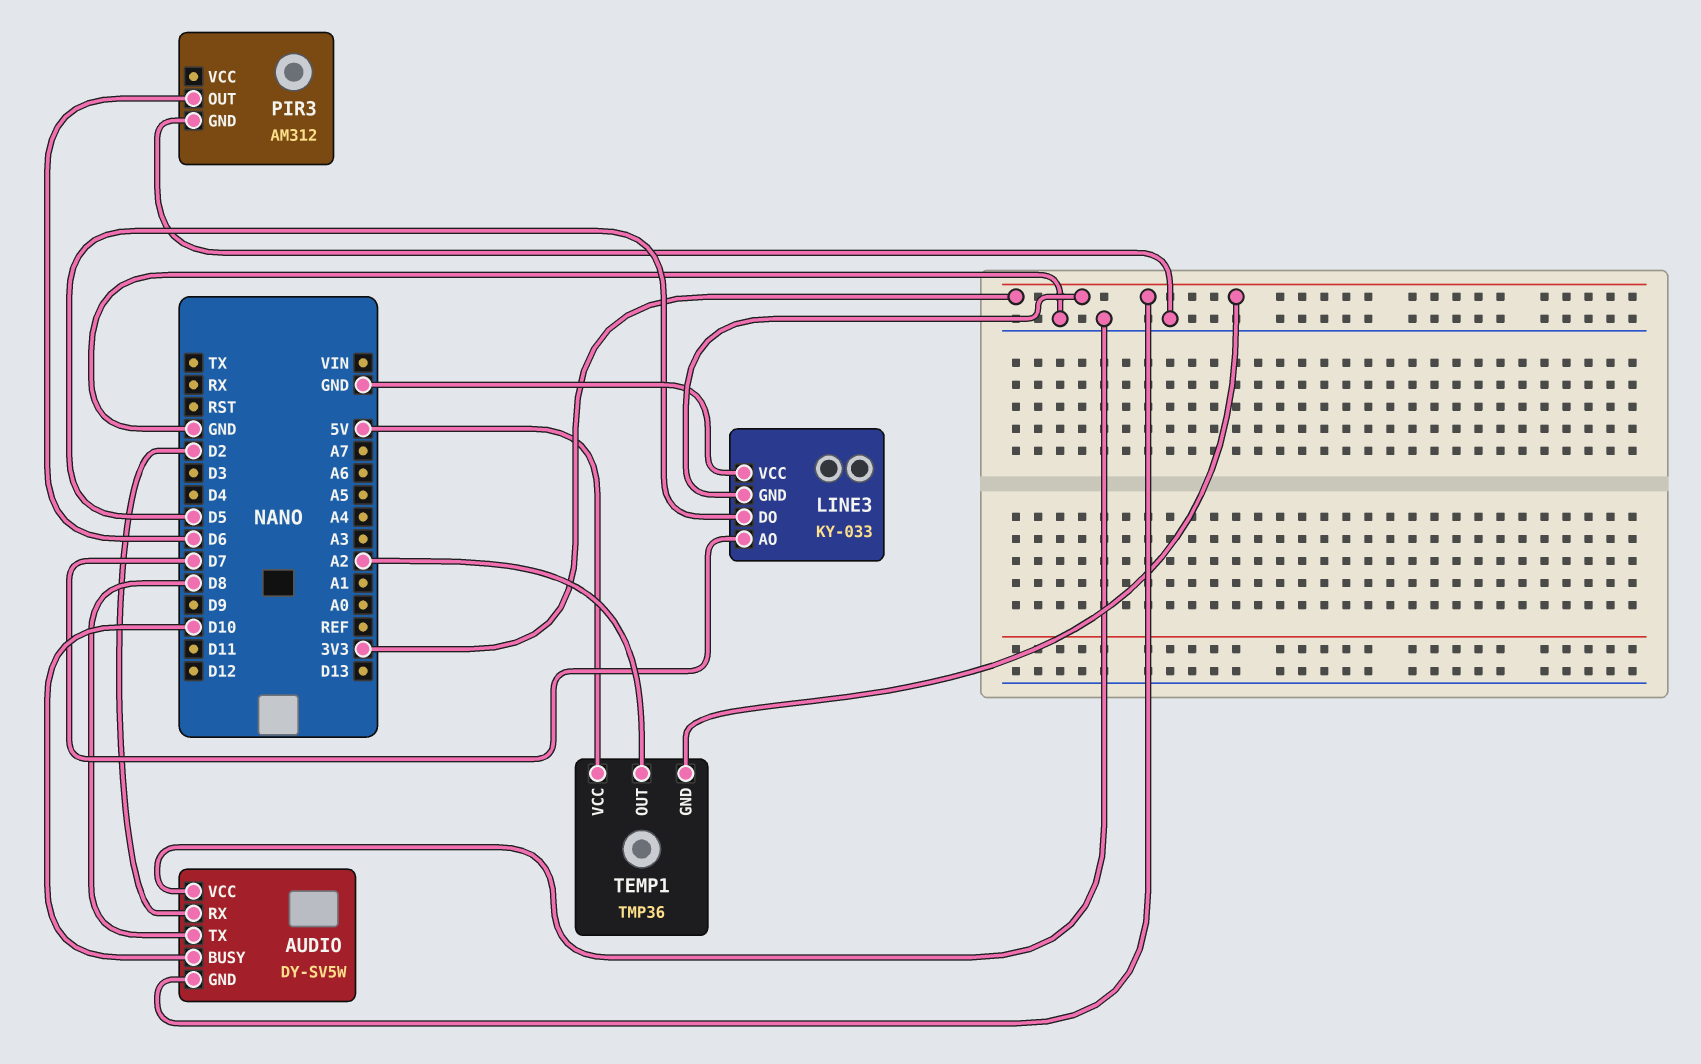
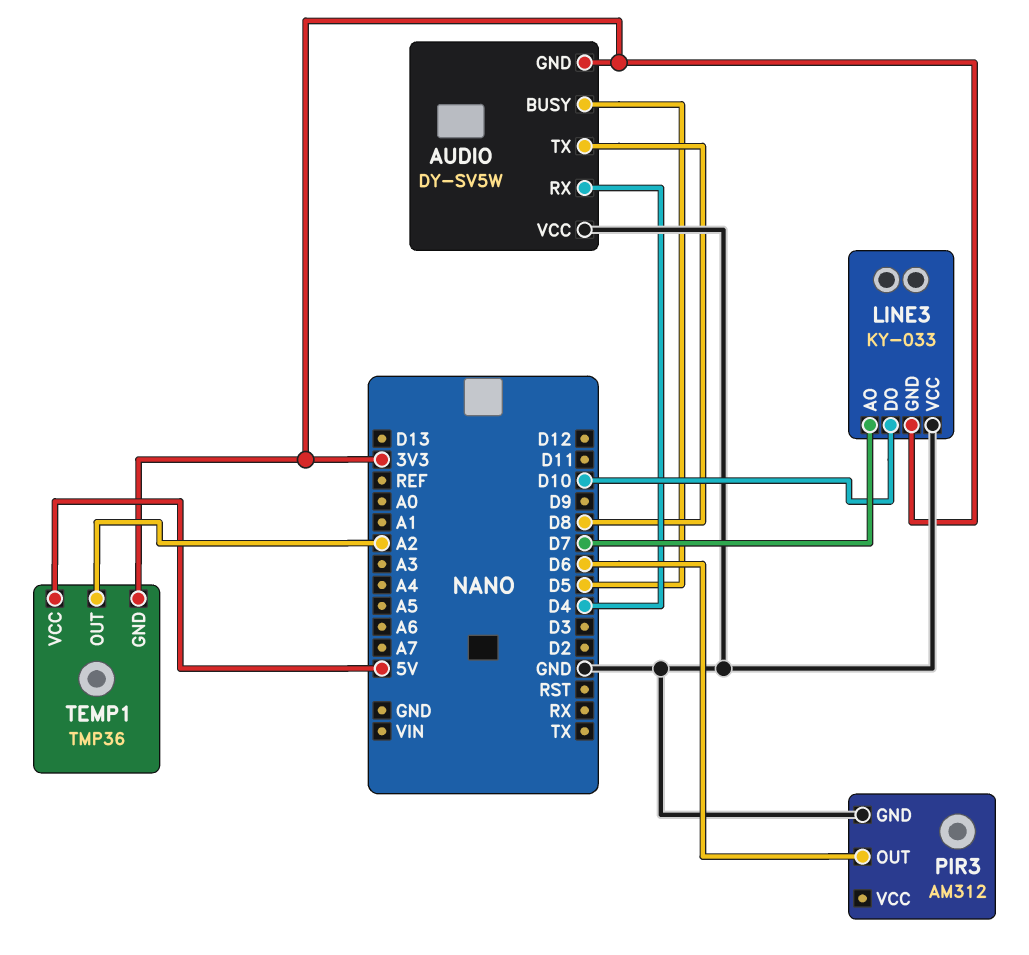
AUDIO pin BUSY: D10 -> D5
AUDIO pin RX: D2 -> D4
LINE3 pin DO: D5 -> D10

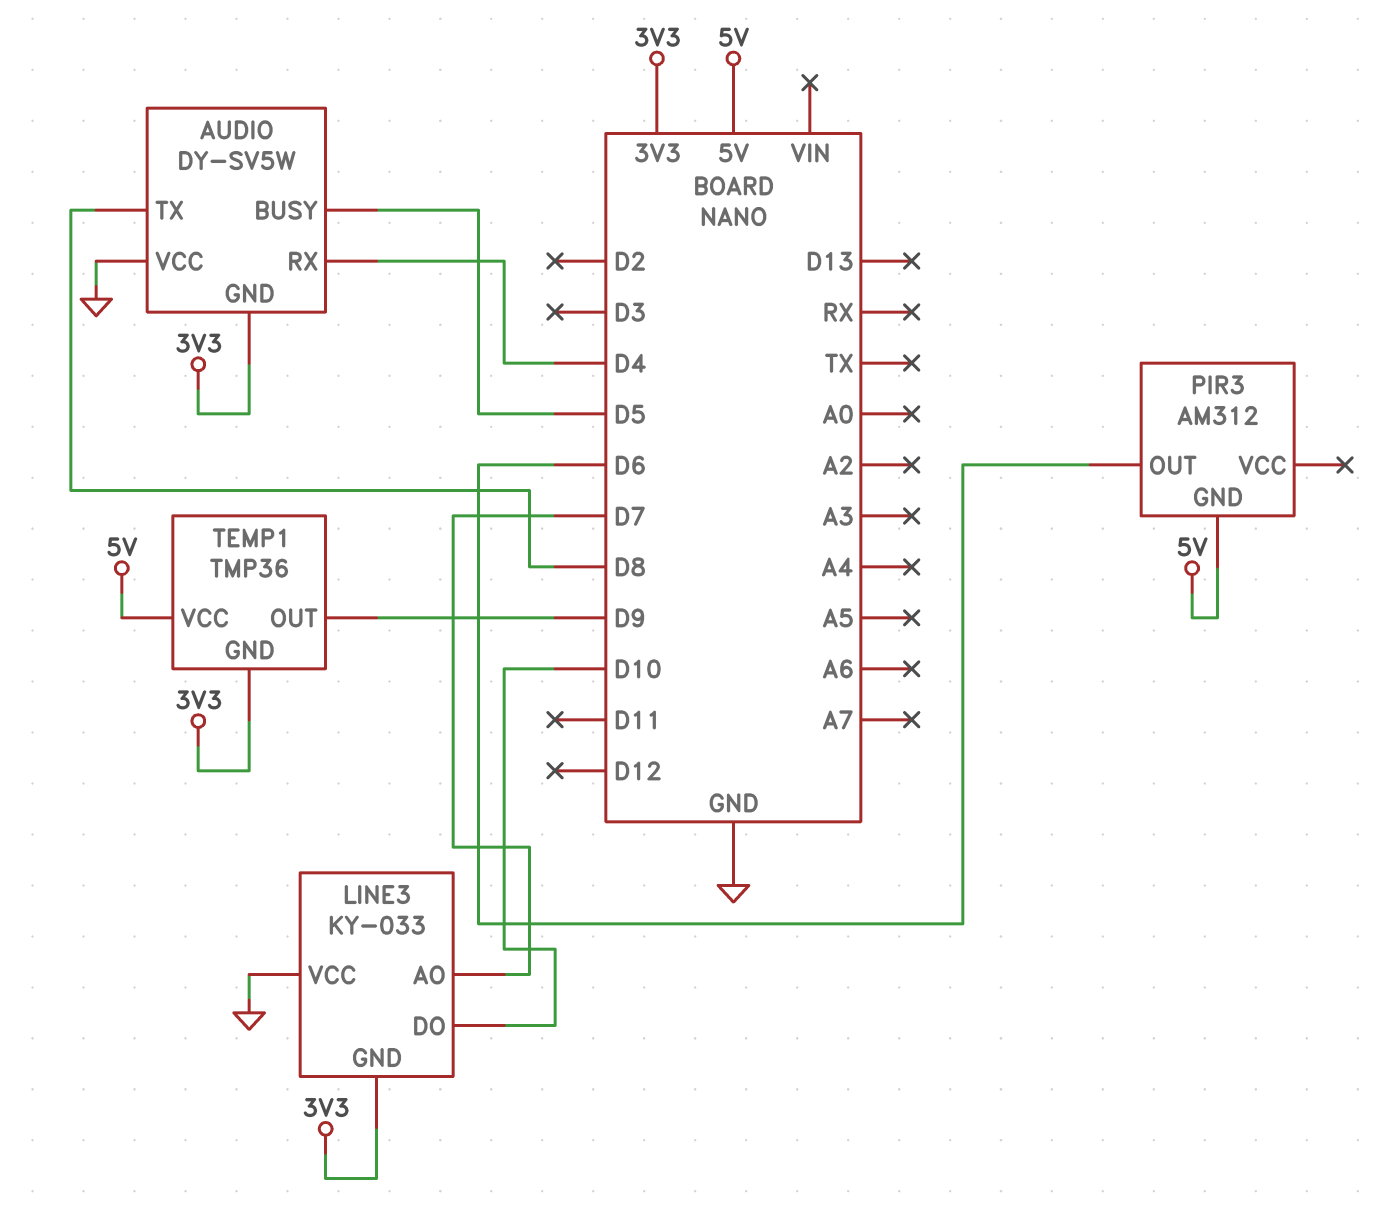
PIR3 pin GND: GND -> 5V
TEMP1 pin OUT: A2 -> D9

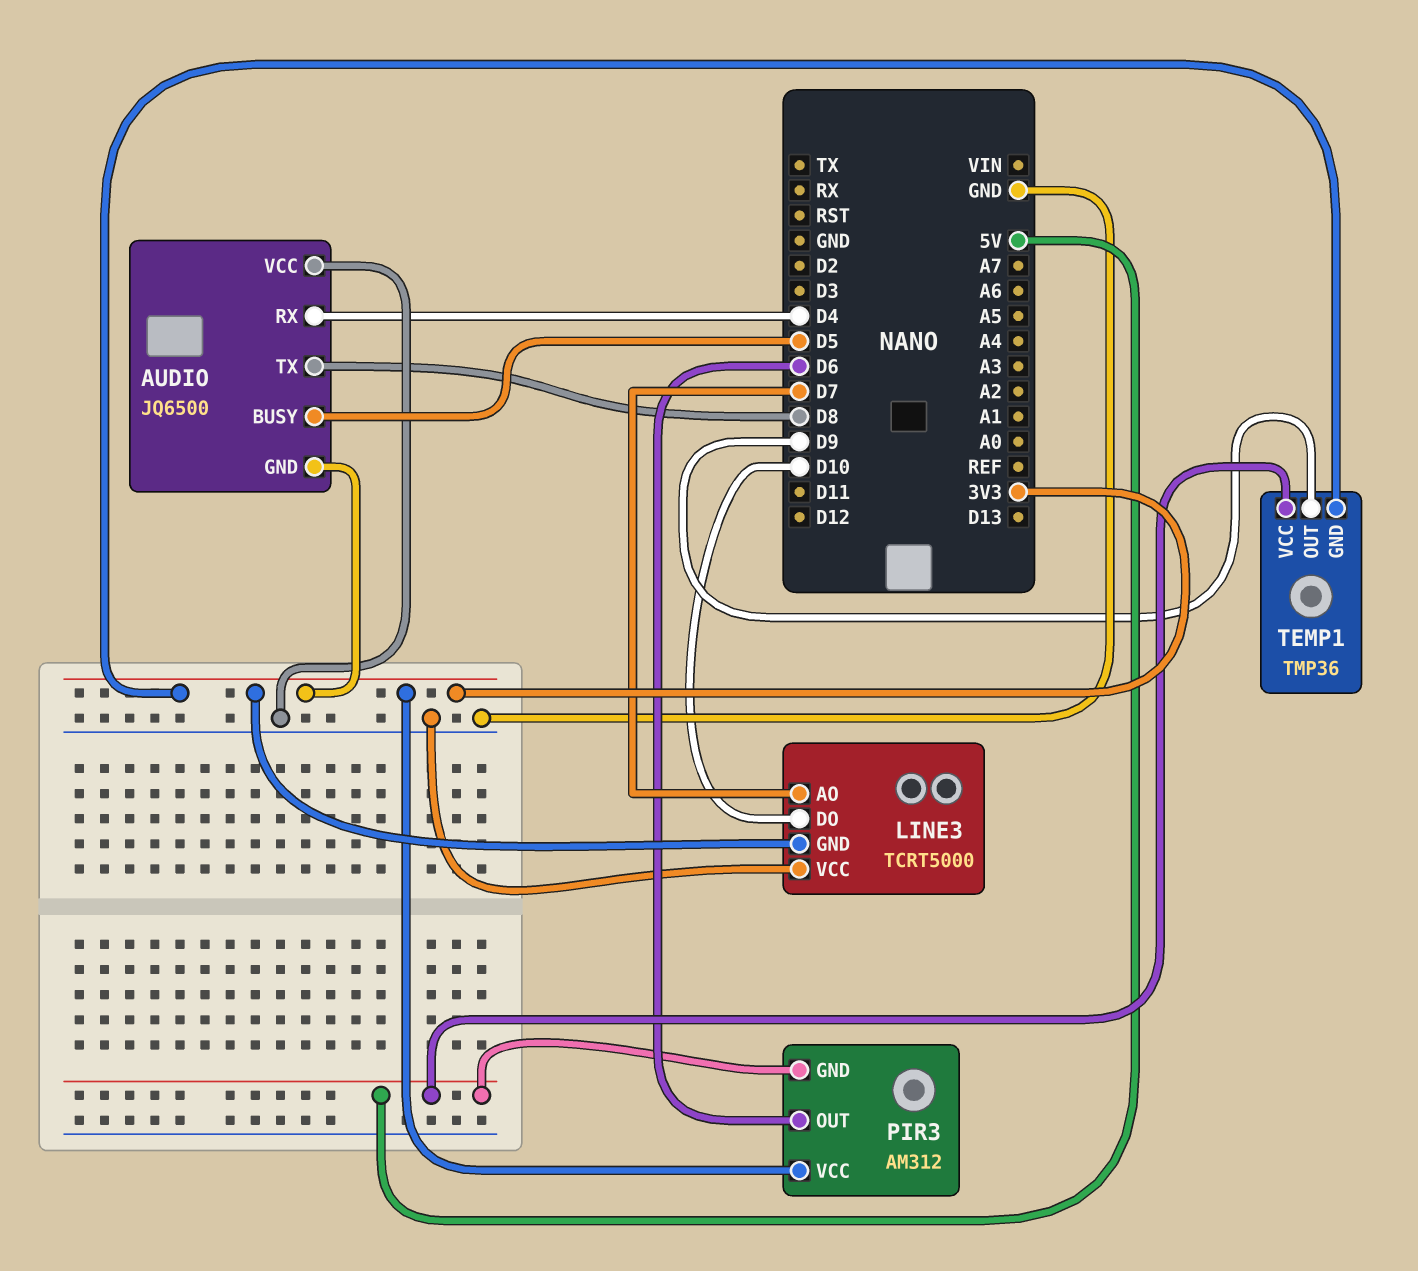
AUDIO: DY-SV5W -> JQ6500
LINE3: KY-033 -> TCRT5000
PIR3 pin VCC: none -> 3V3

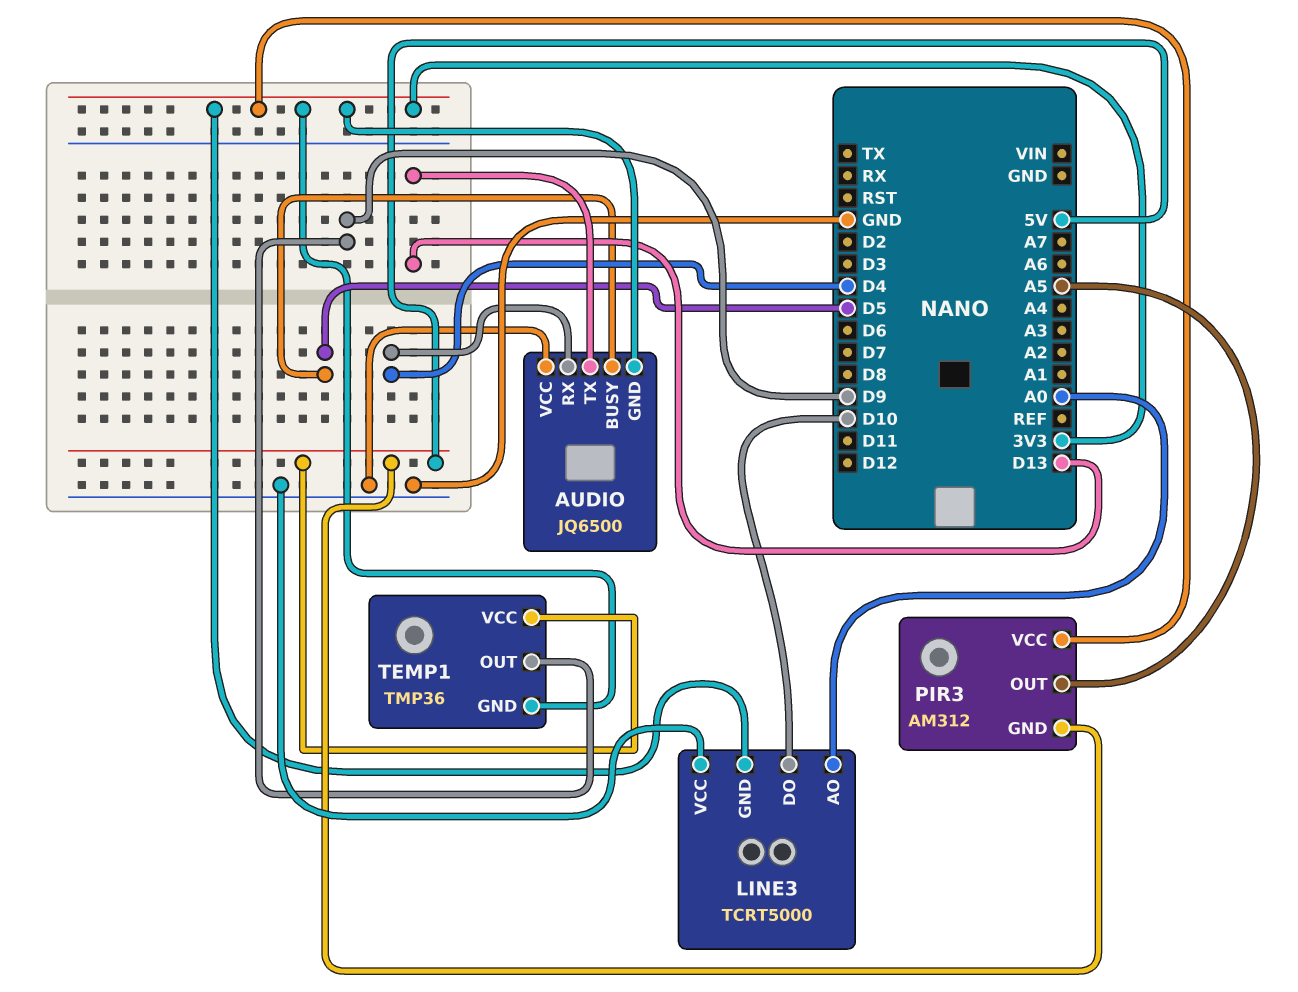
AUDIO pin TX: D8 -> D13
LINE3 pin AO: D7 -> A0
PIR3 pin OUT: D6 -> A5

